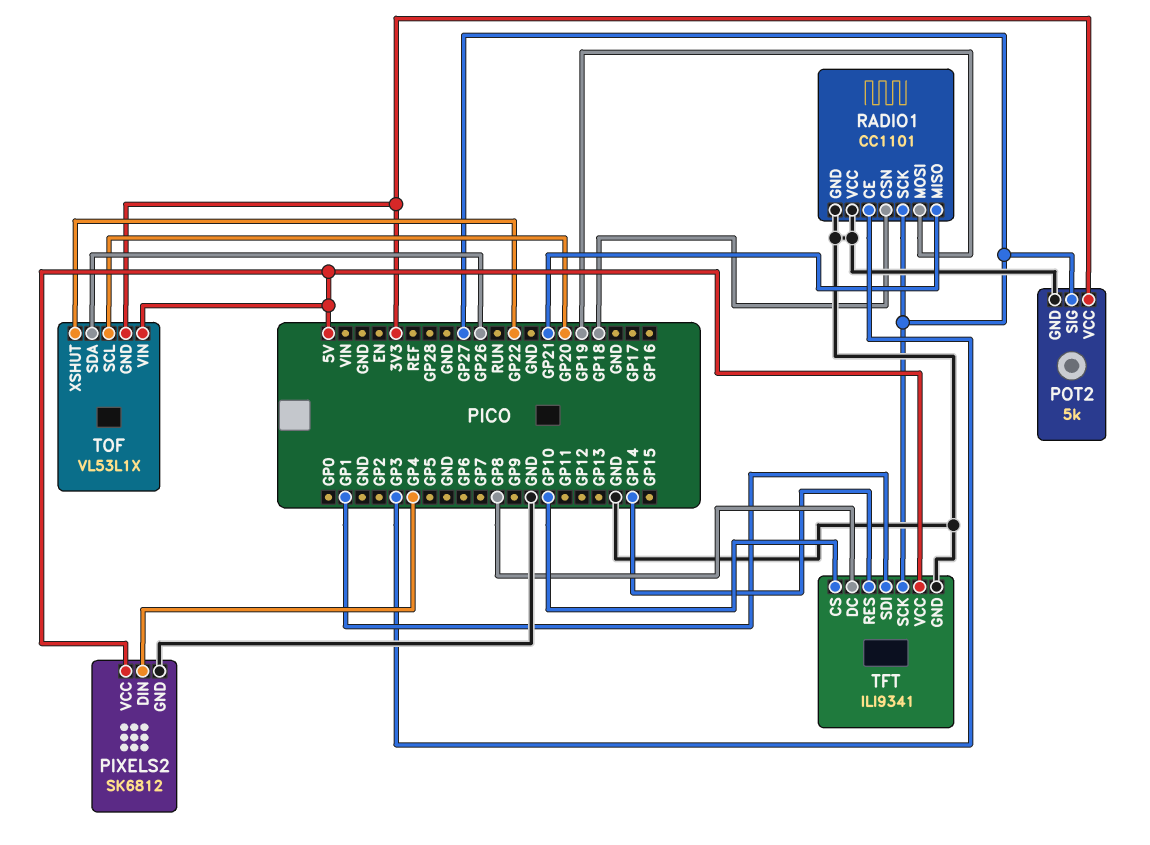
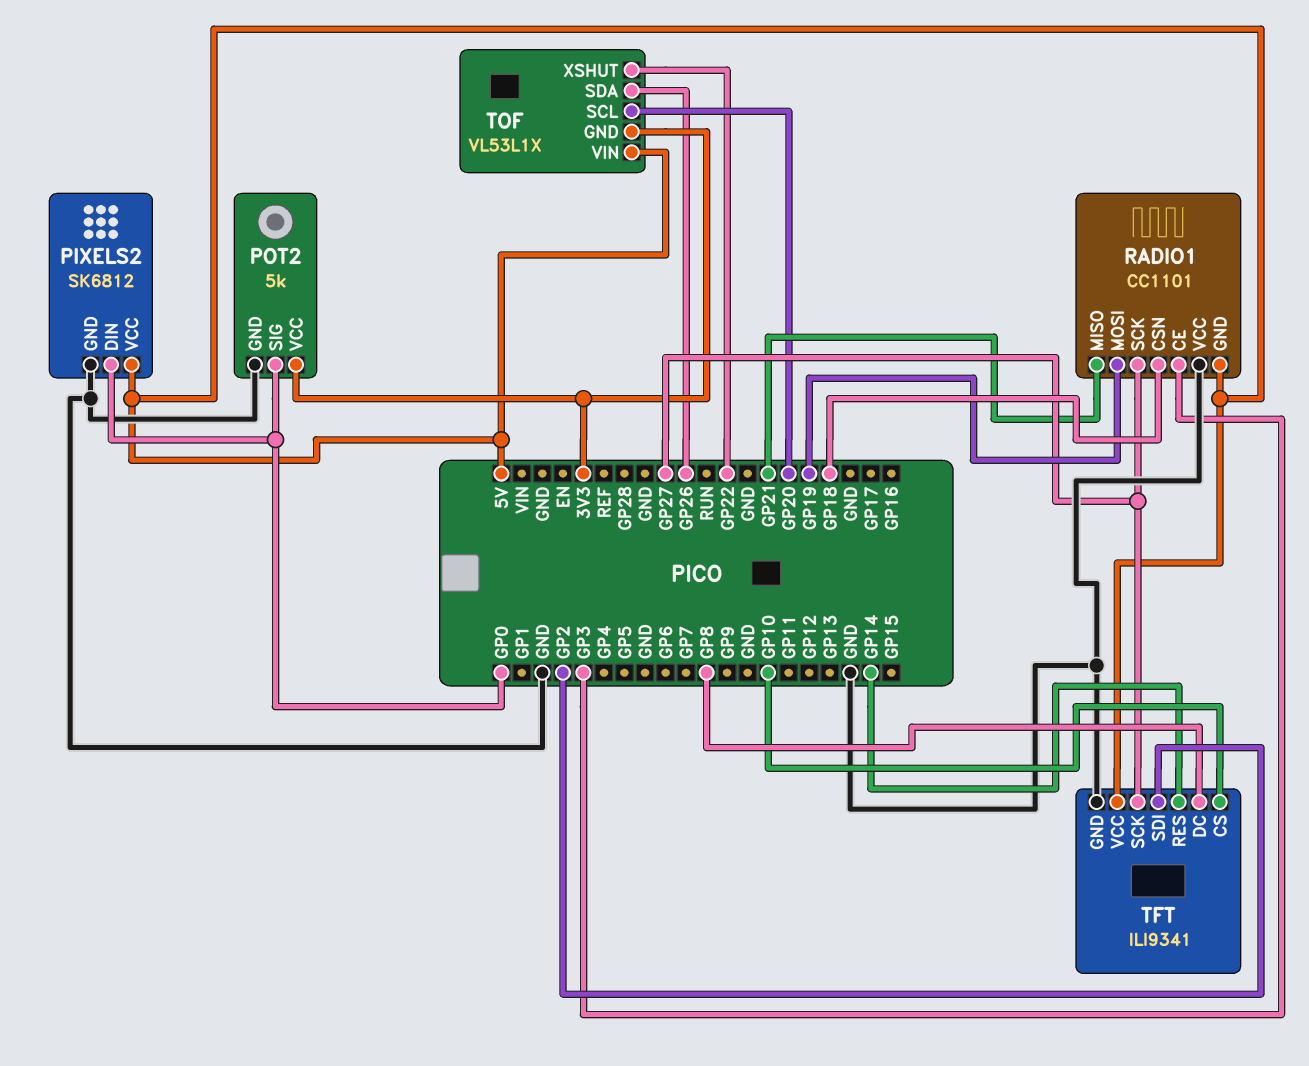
PIXELS2 pin DIN: GP4 -> GP0
POT2 pin SIG: GP27 -> GP0
RADIO1 pin GND: GND -> 5V
TFT pin SDI: GP1 -> GP2

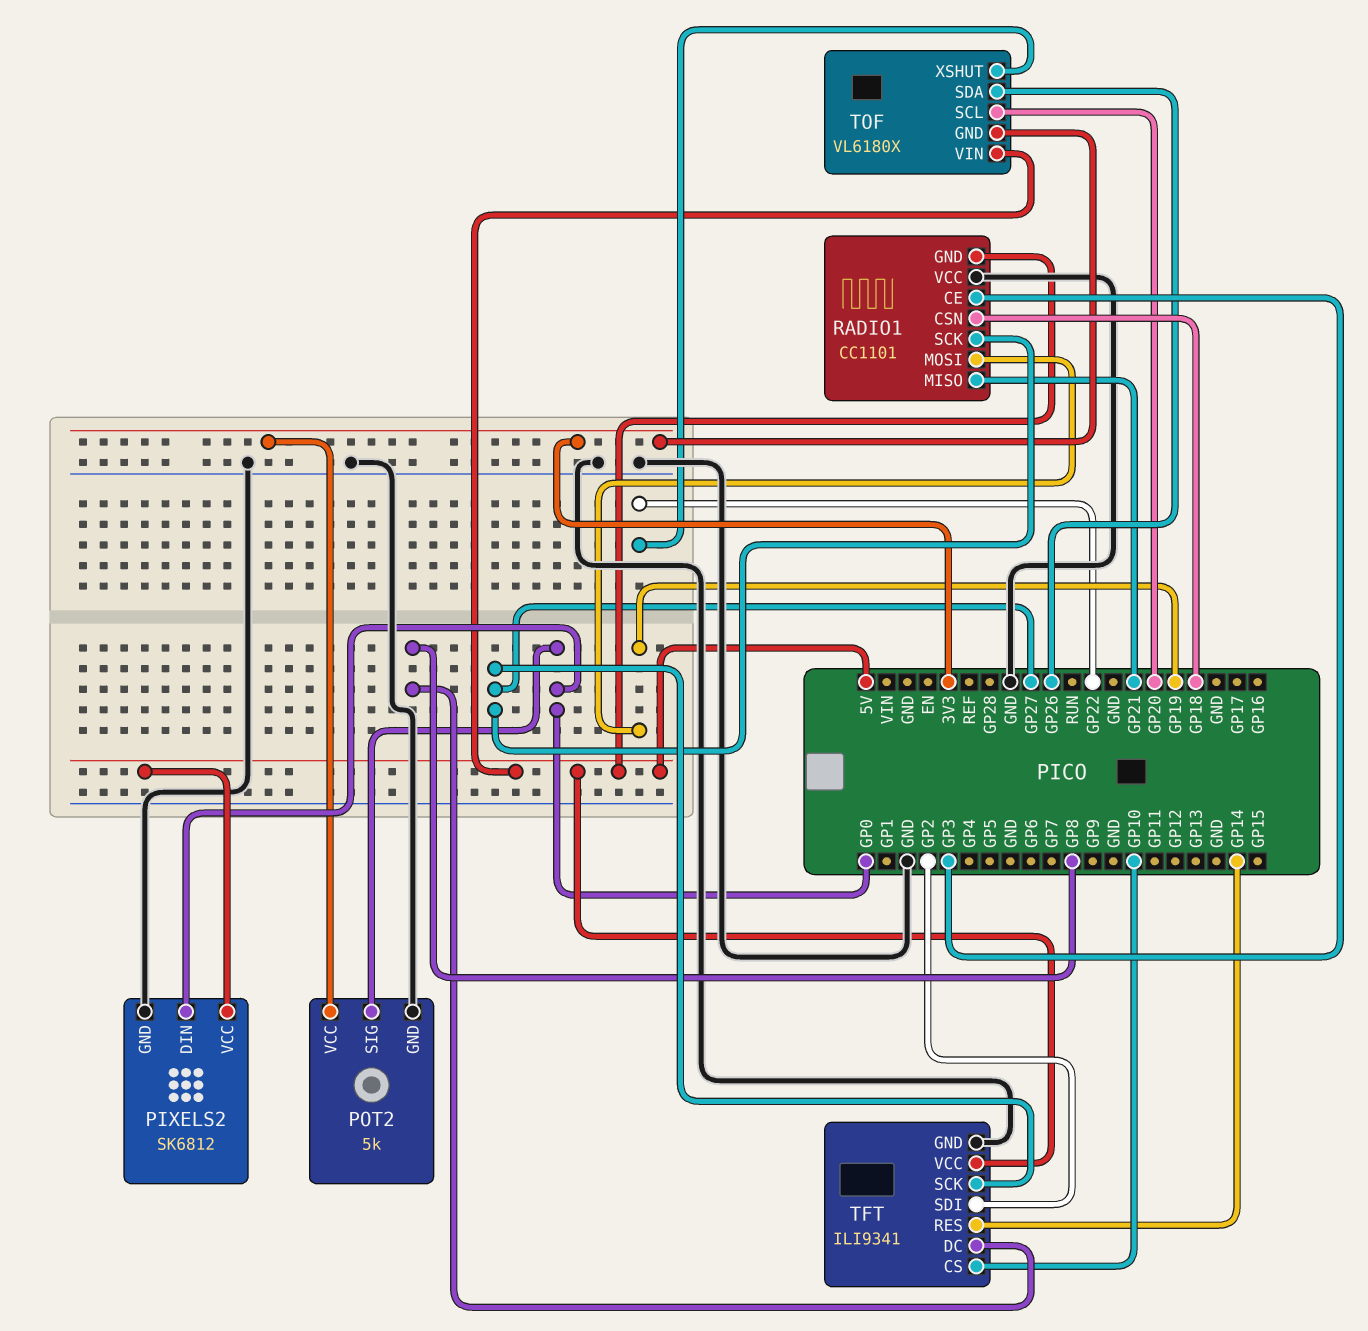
TOF: VL53L1X -> VL6180X

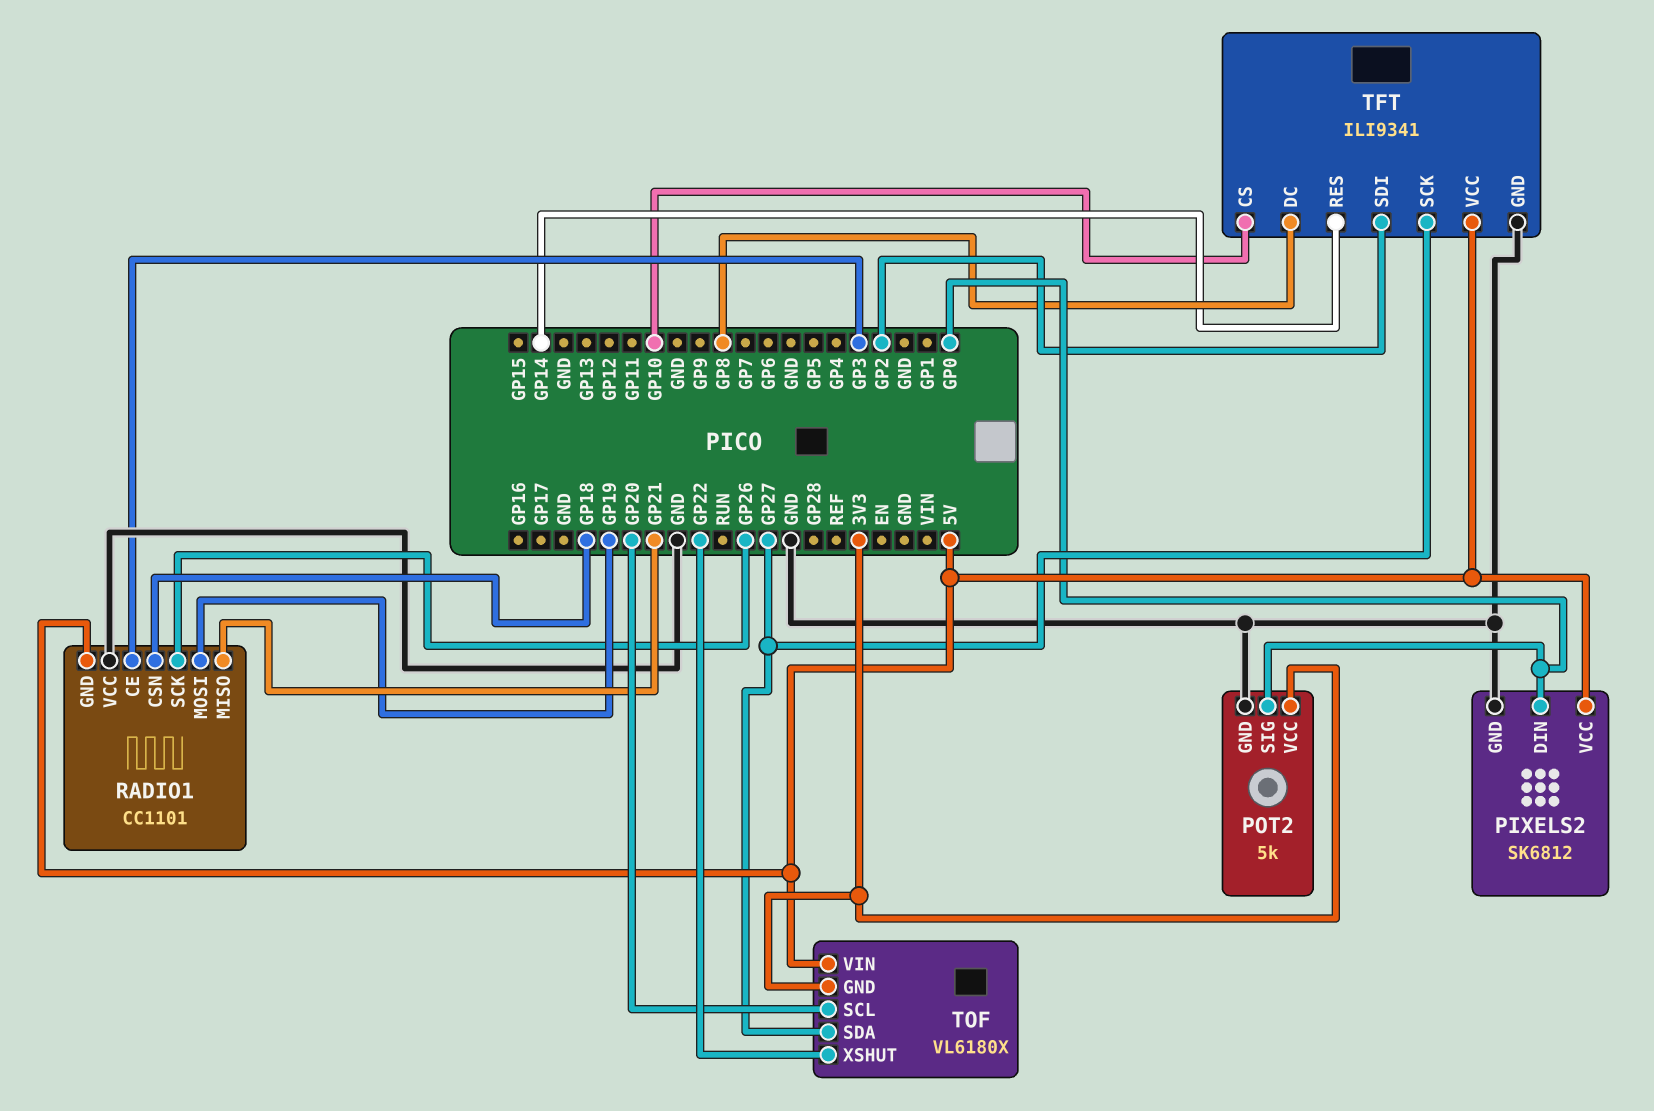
RADIO1 pin SCK: GP27 -> GP26
TOF pin SDA: GP26 -> GP27

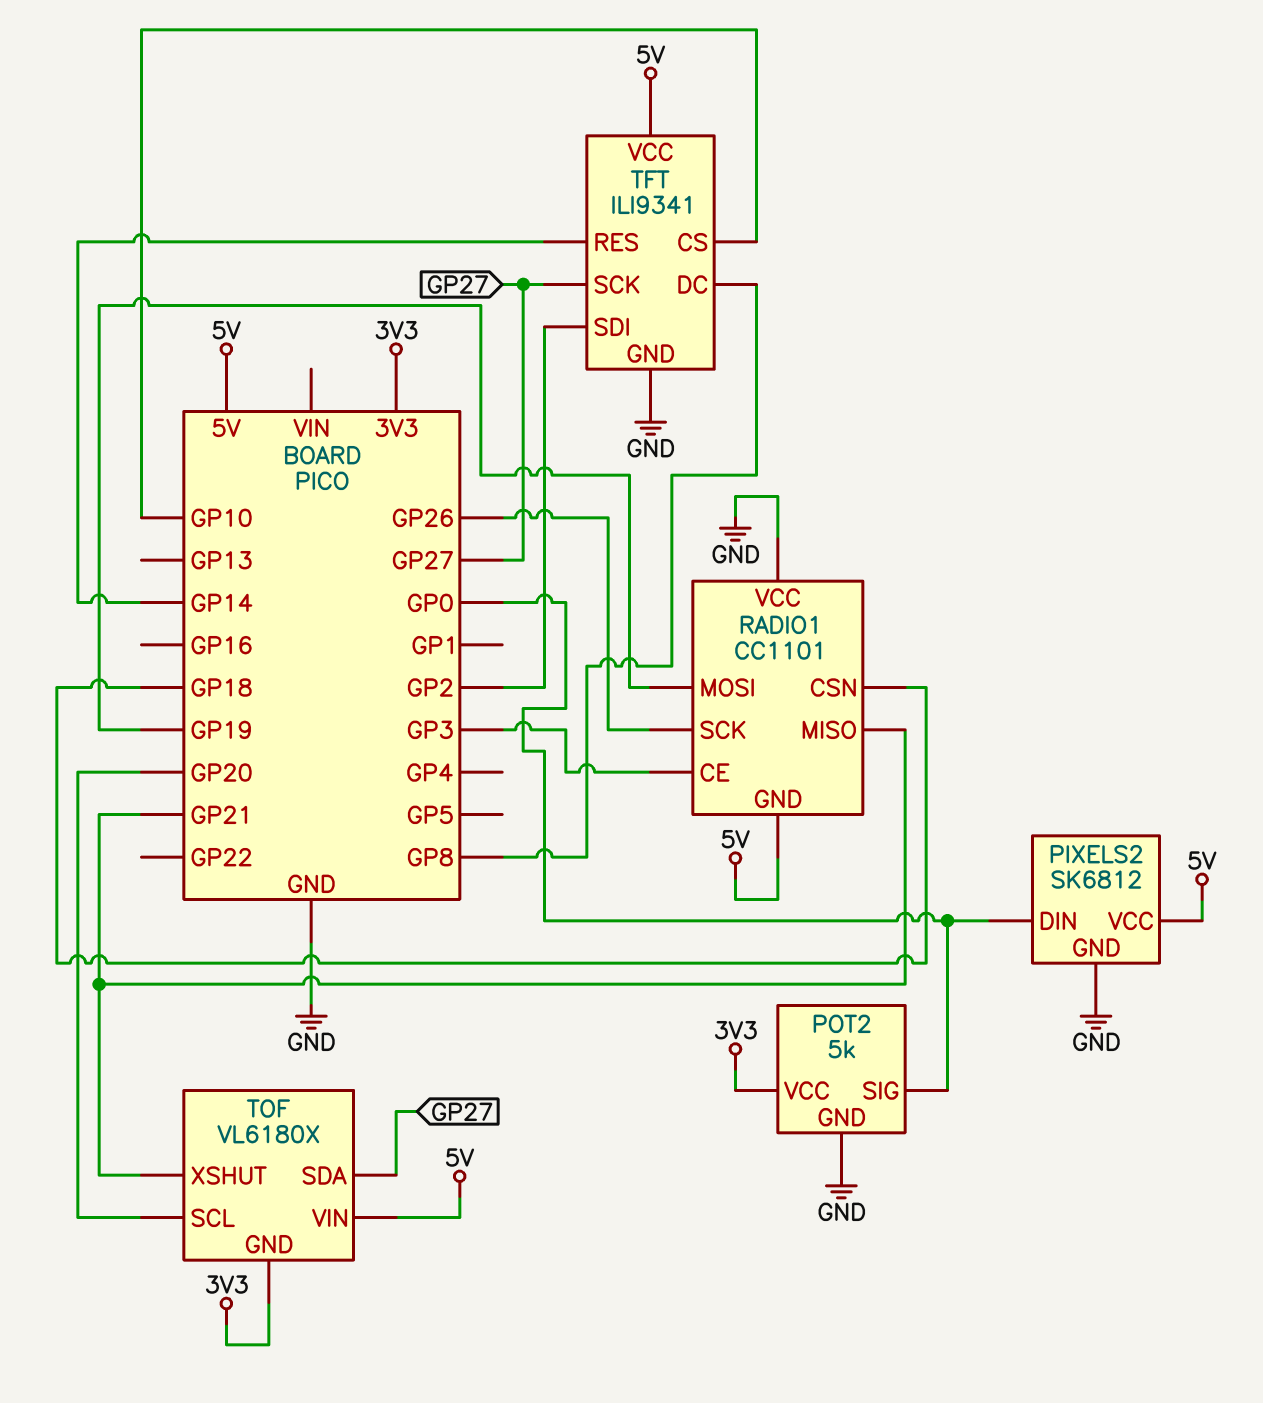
TOF pin XSHUT: GP22 -> GP21

